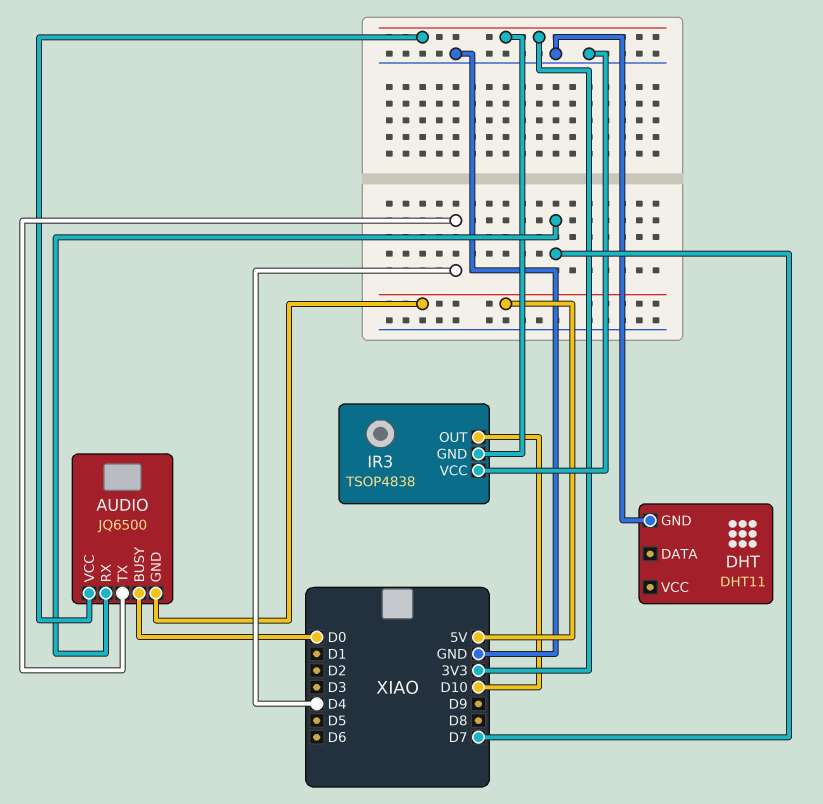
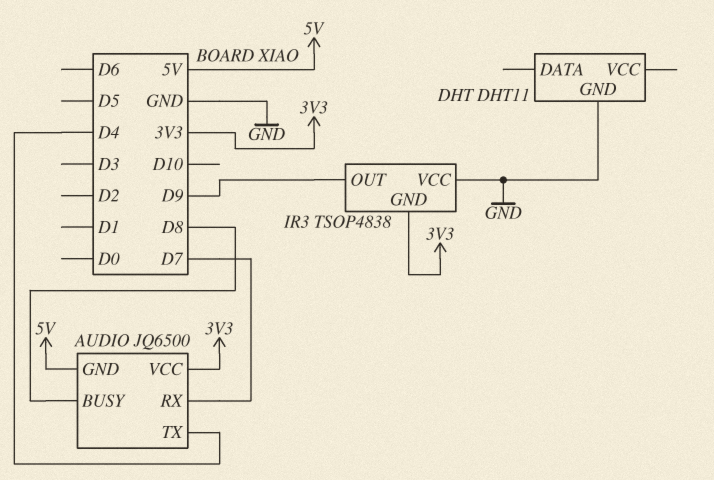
AUDIO pin BUSY: D0 -> D8
IR3 pin OUT: D10 -> D9

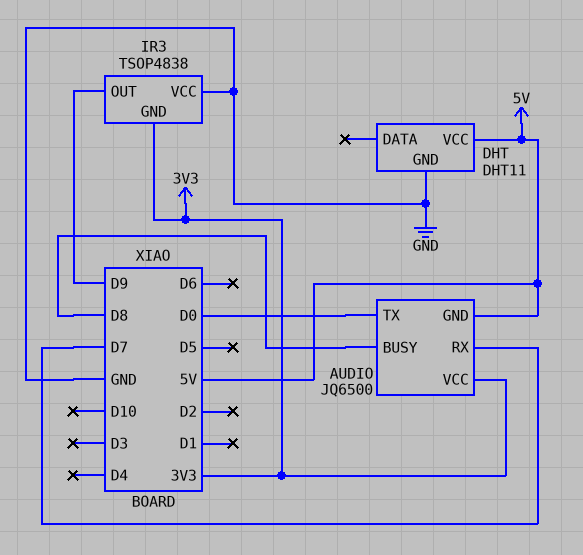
AUDIO pin TX: D4 -> D0
DHT pin VCC: none -> 5V

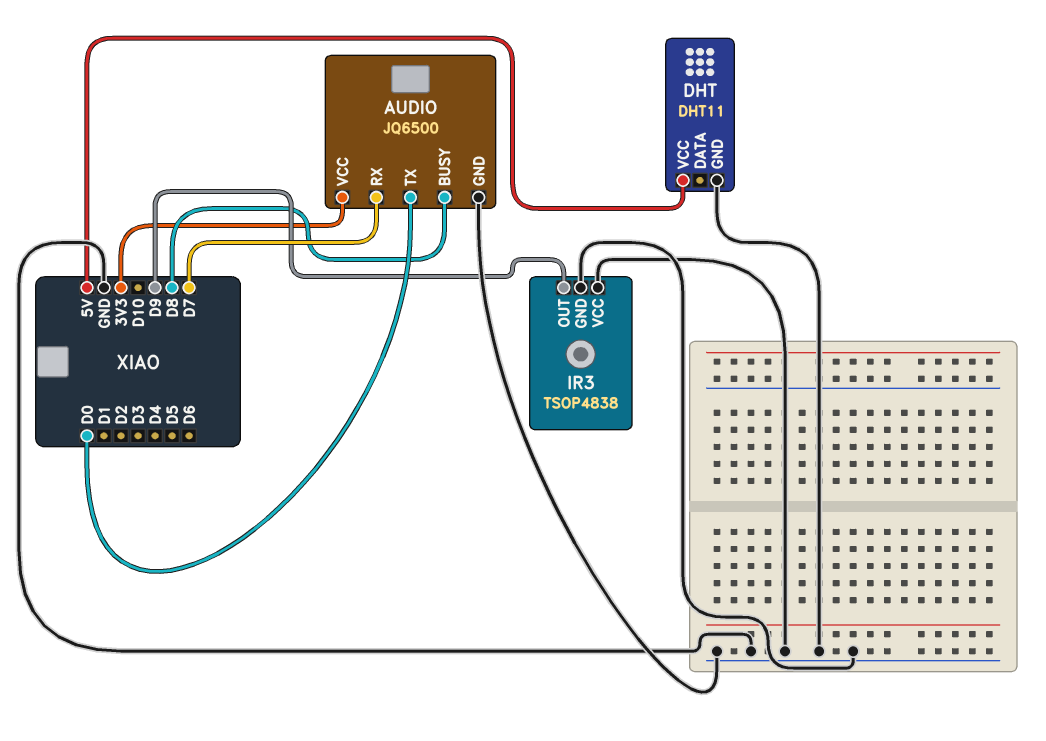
AUDIO pin GND: 5V -> GND
IR3 pin GND: 3V3 -> GND

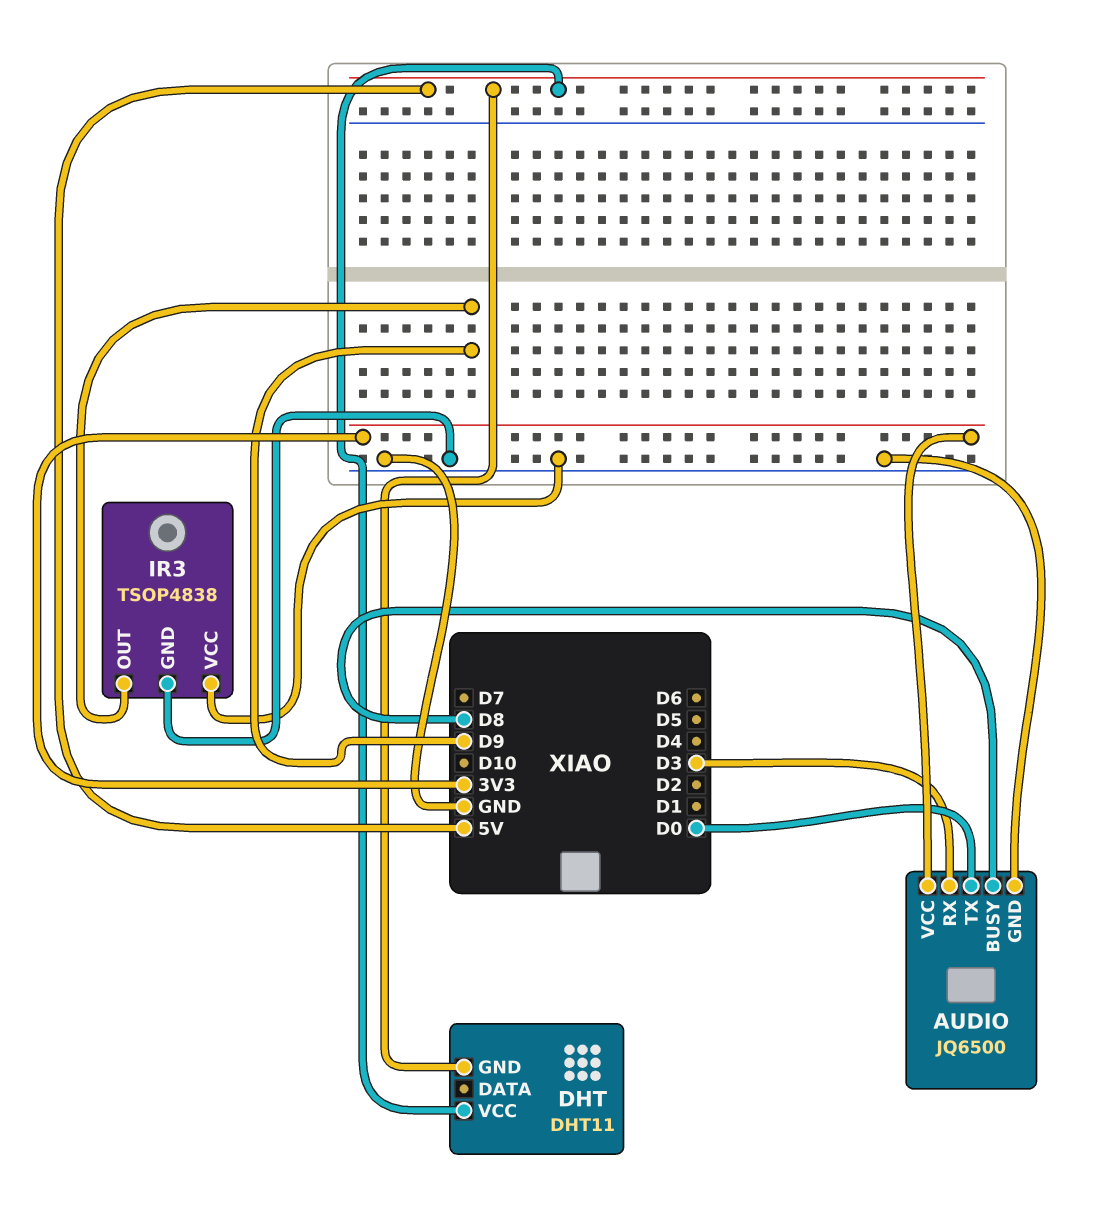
AUDIO pin RX: D7 -> D3
DHT pin GND: GND -> 5V

